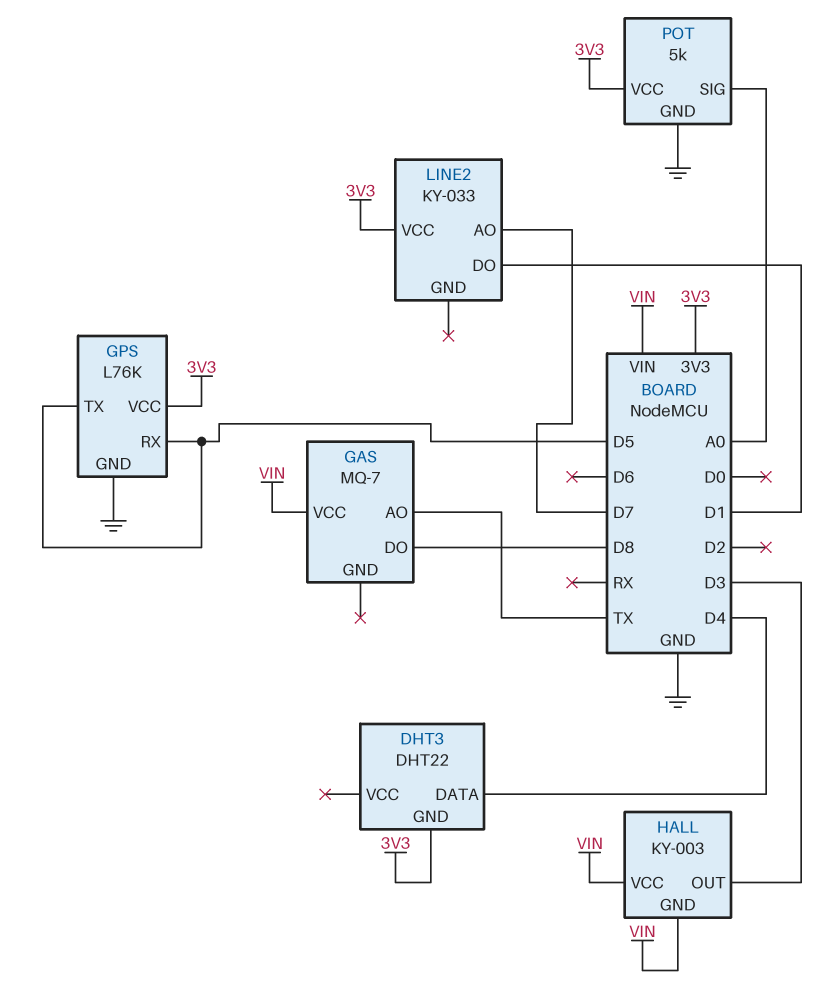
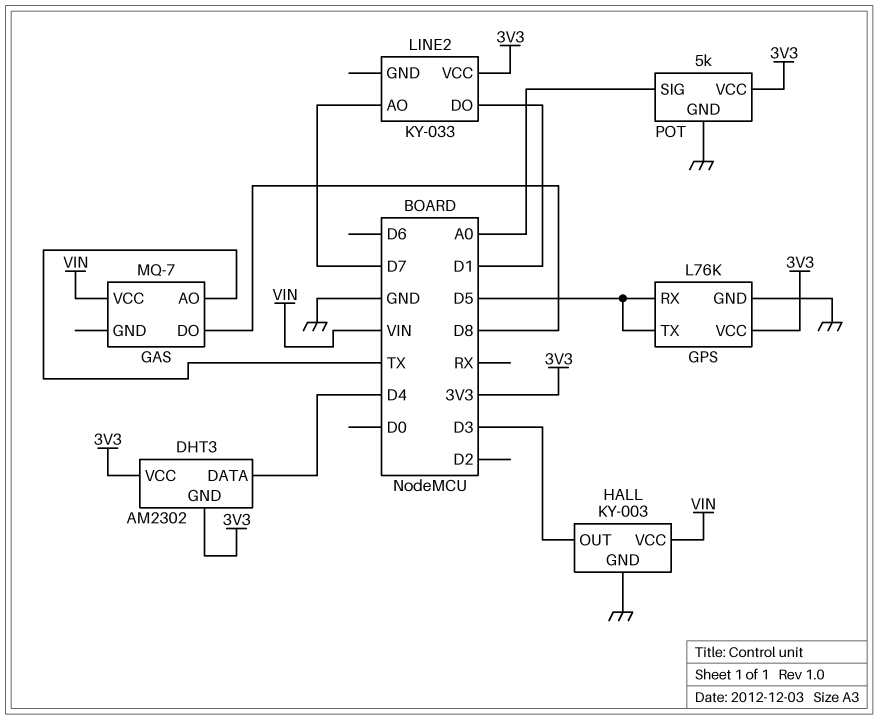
DHT3: DHT22 -> AM2302
DHT3 pin VCC: none -> 3V3
HALL pin GND: VIN -> GND

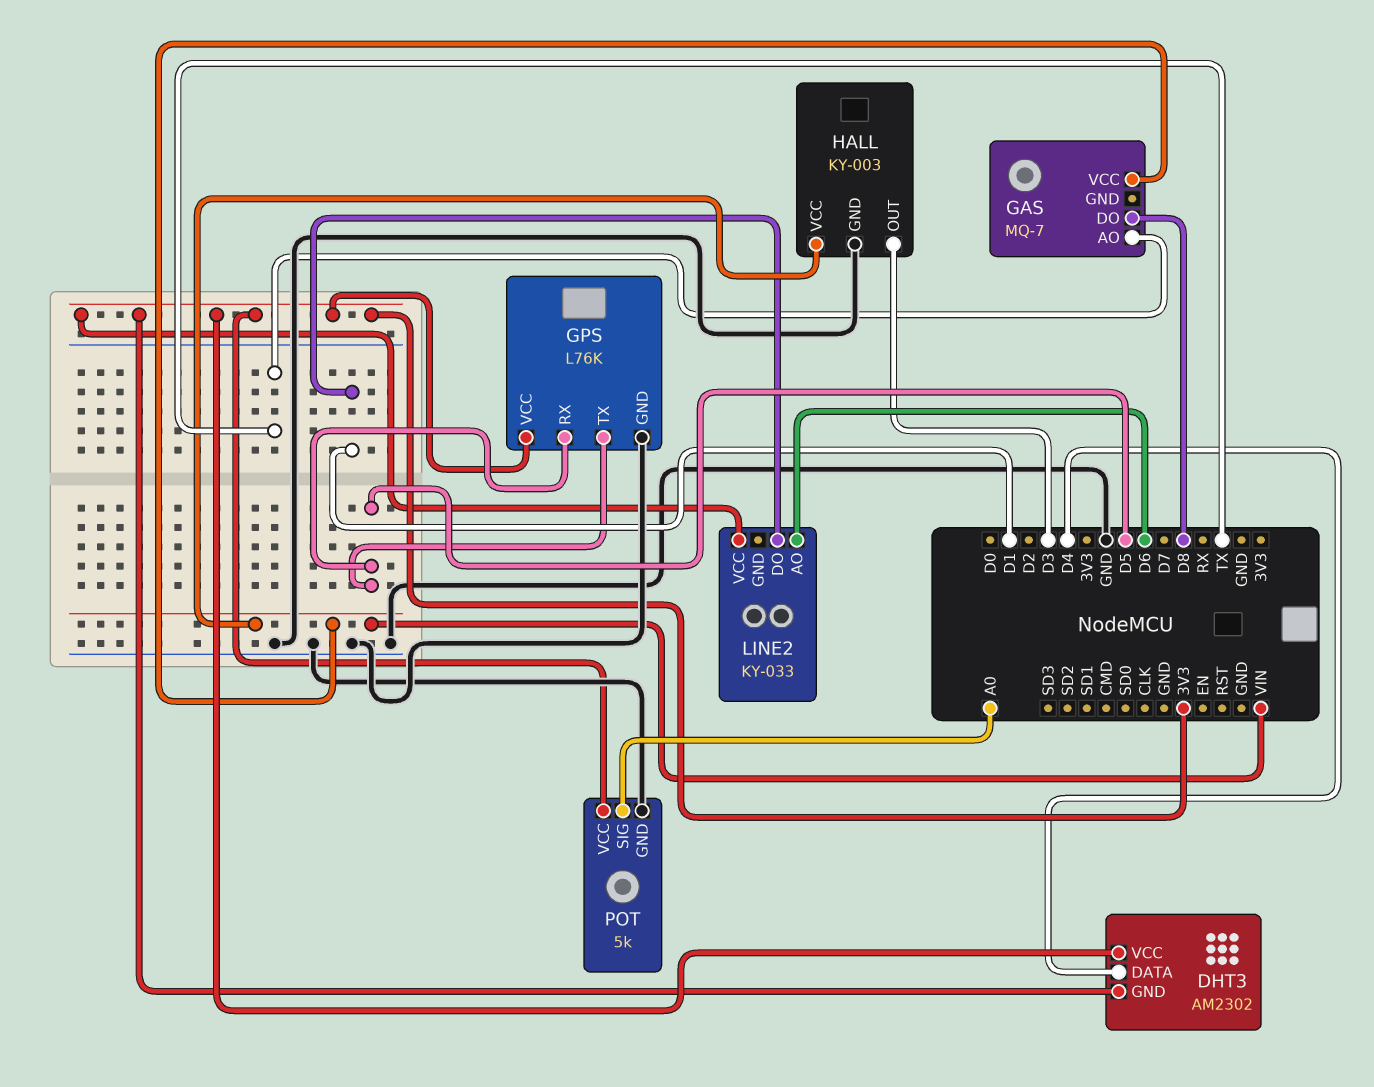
LINE2 pin AO: D7 -> D6

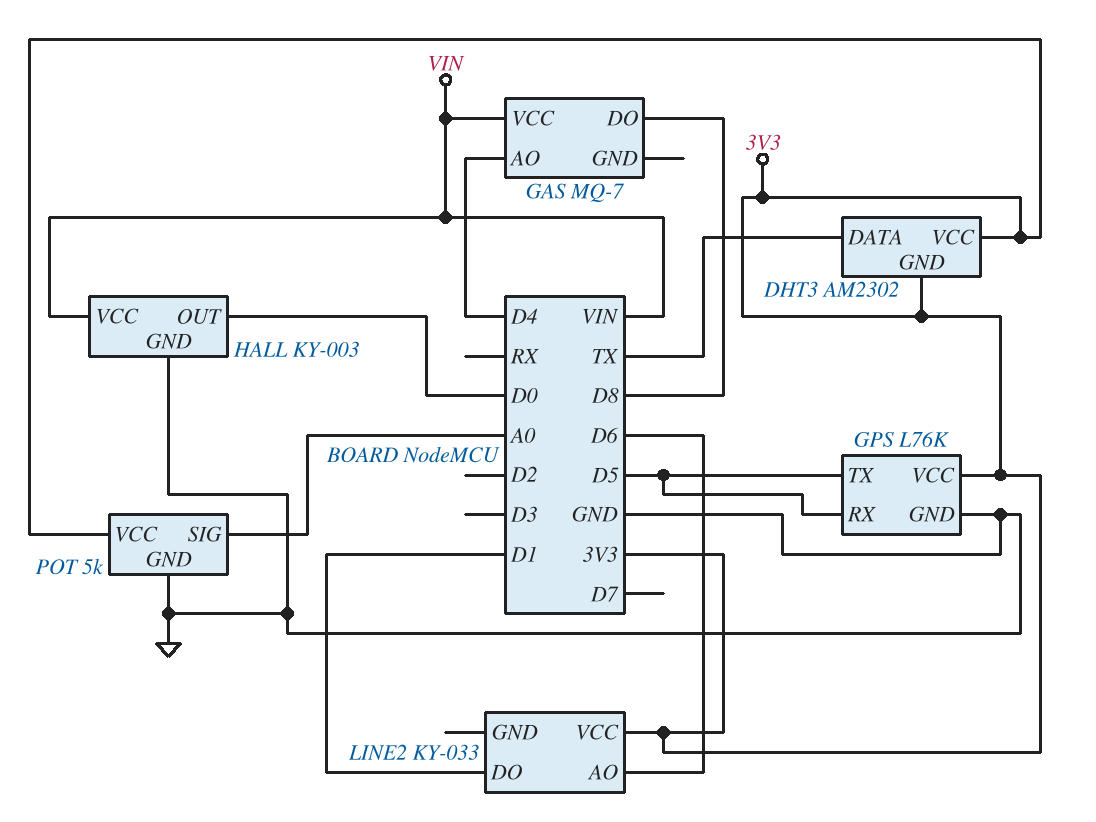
DHT3 pin DATA: D4 -> TX
GAS pin AO: TX -> D4
HALL pin OUT: D3 -> D0

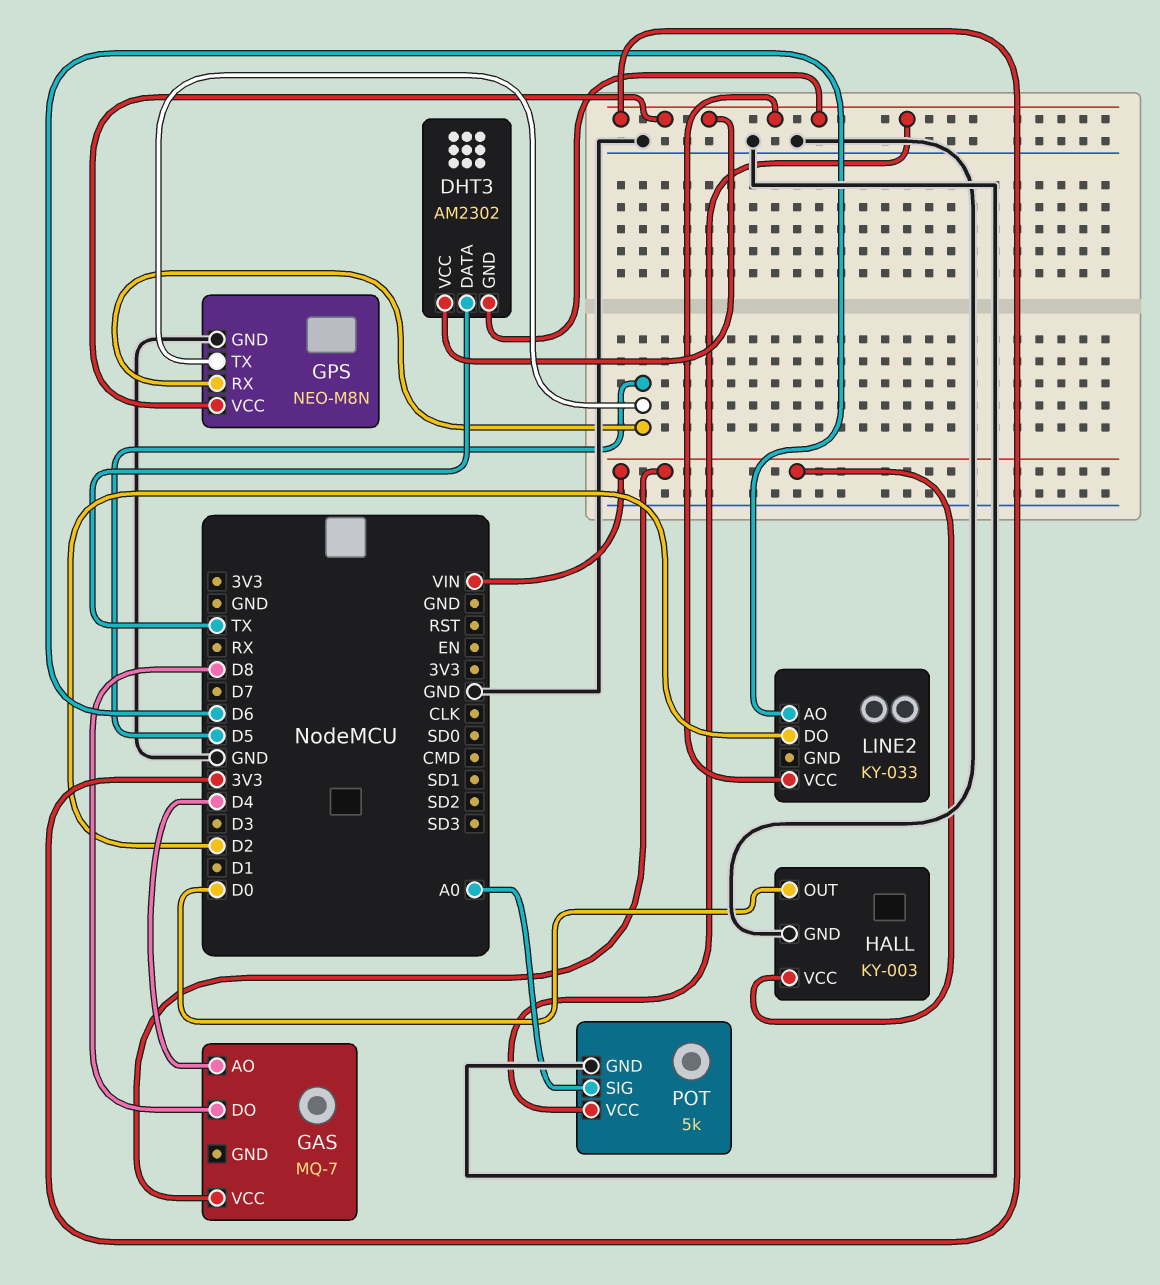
GPS: L76K -> NEO-M8N
LINE2 pin DO: D1 -> D2

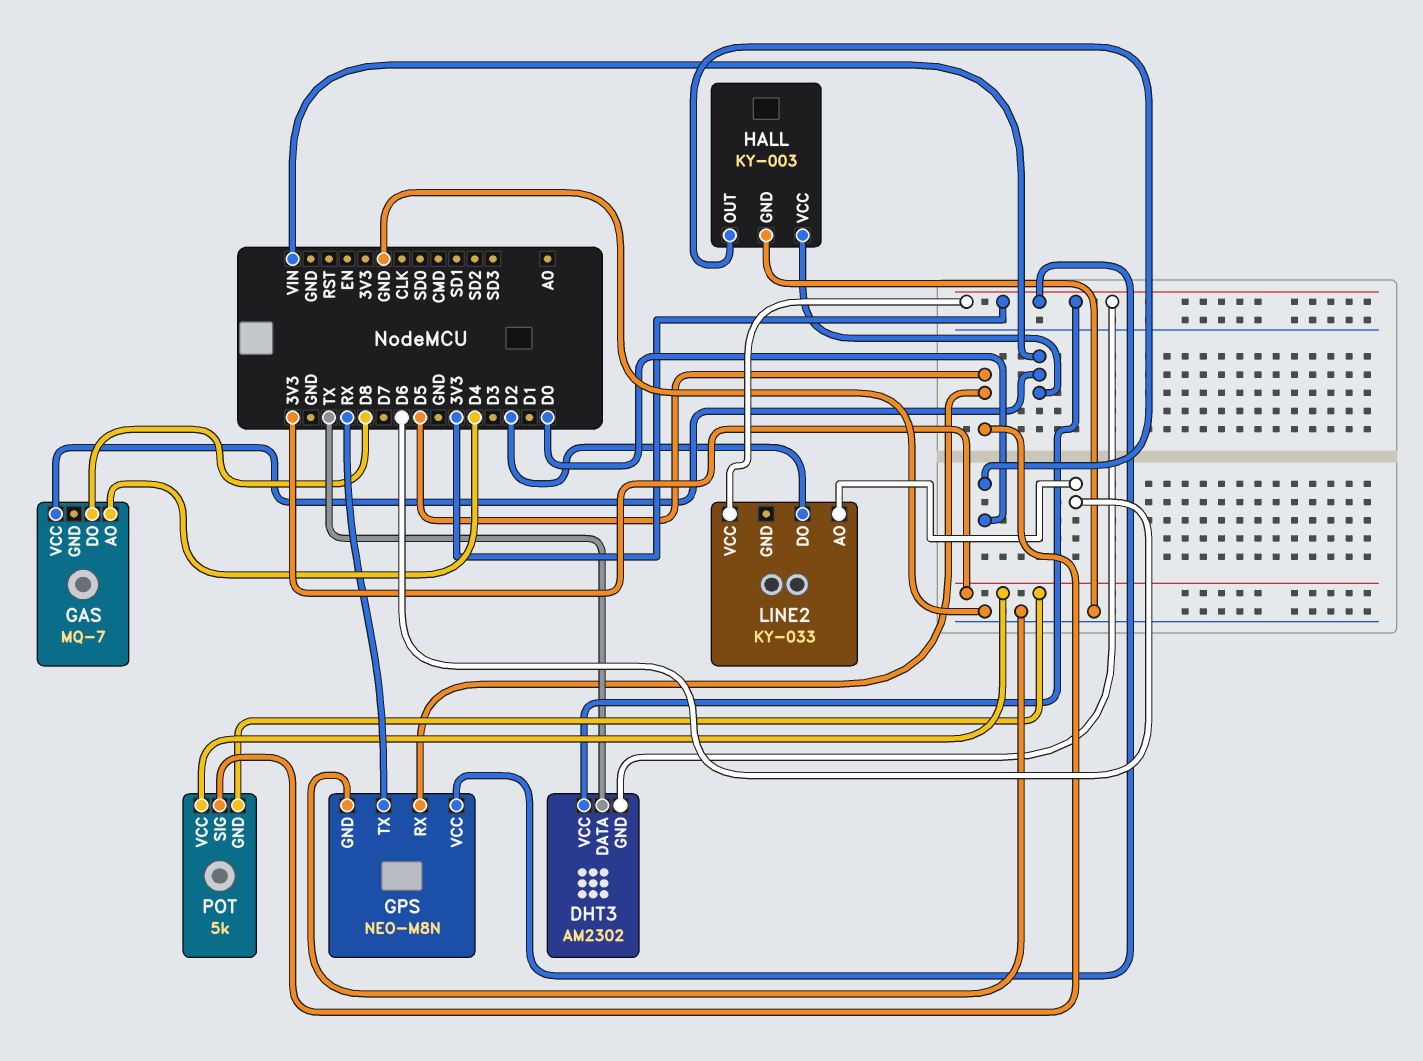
GPS pin TX: D5 -> RX
POT pin GND: GND -> 3V3
POT pin SIG: A0 -> D5

